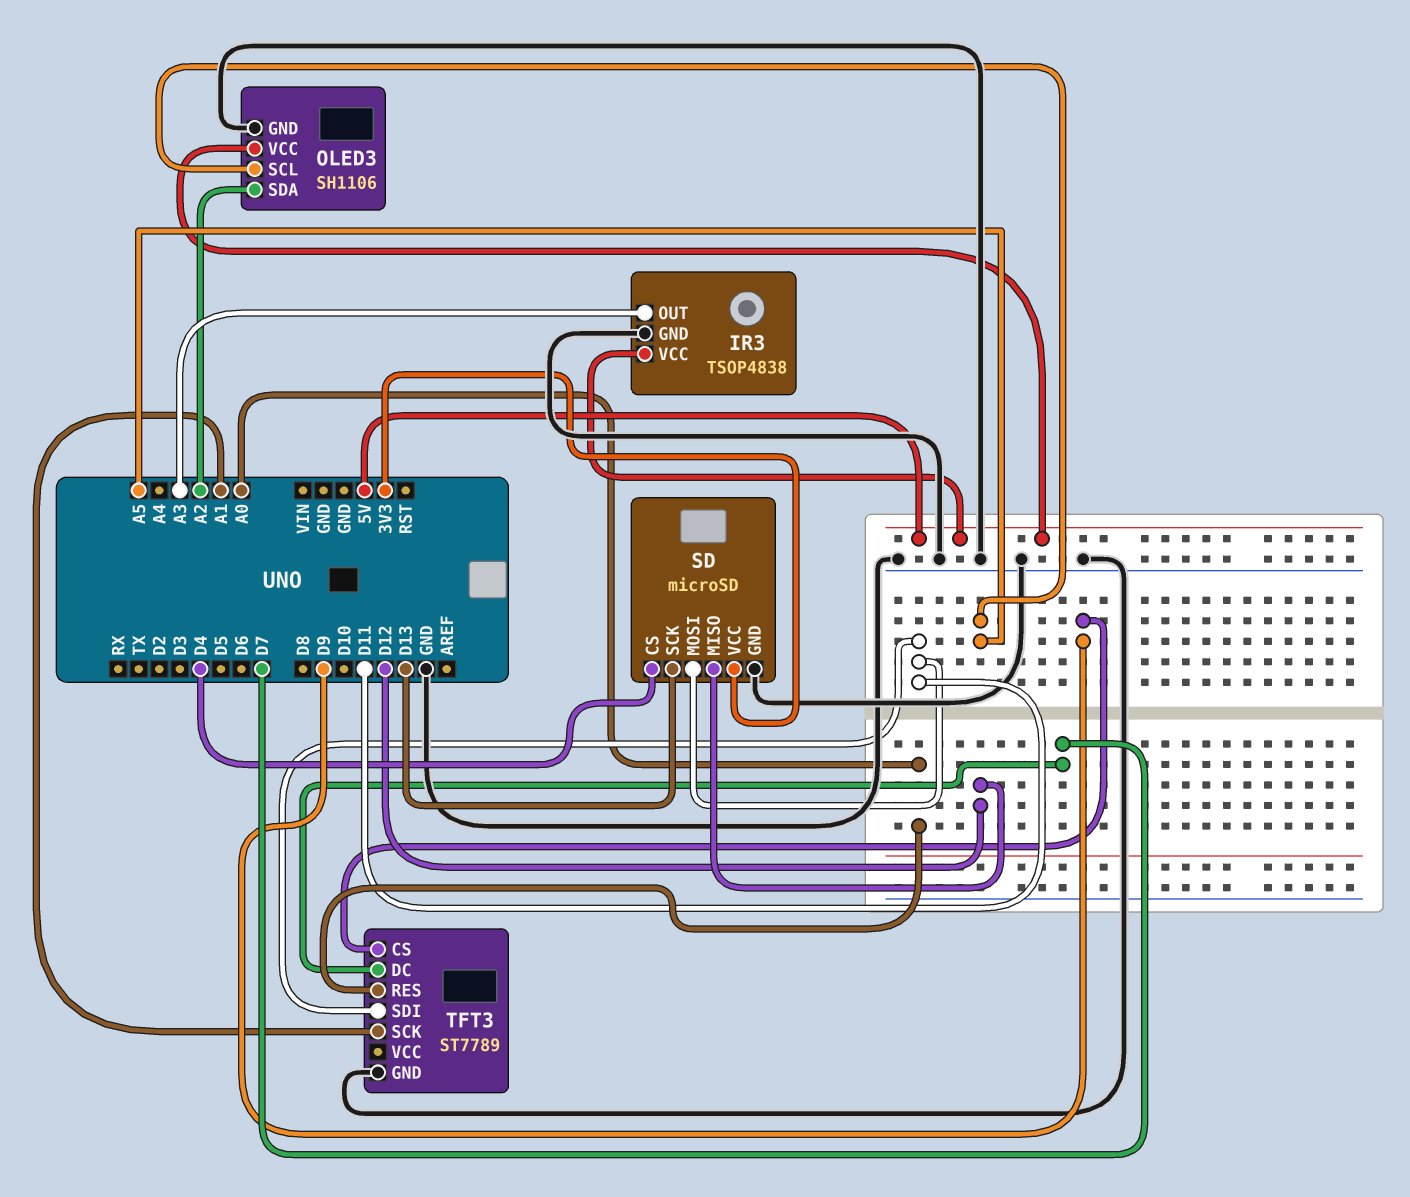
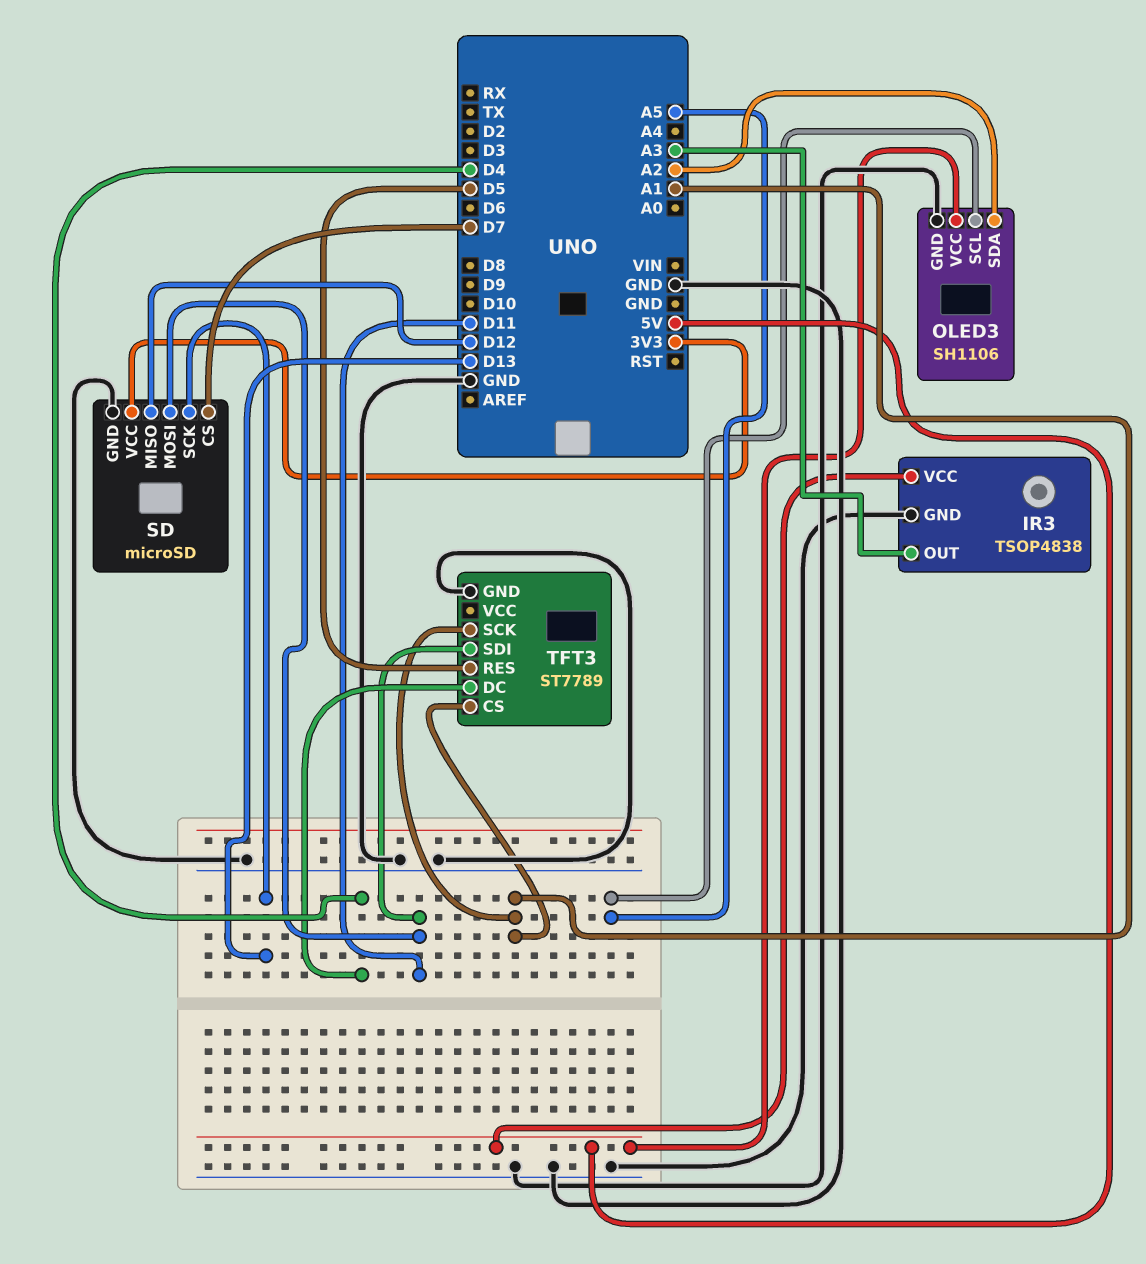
SD pin CS: D4 -> D7
TFT3 pin CS: D9 -> A1
TFT3 pin DC: D7 -> D4
TFT3 pin RES: A0 -> D5

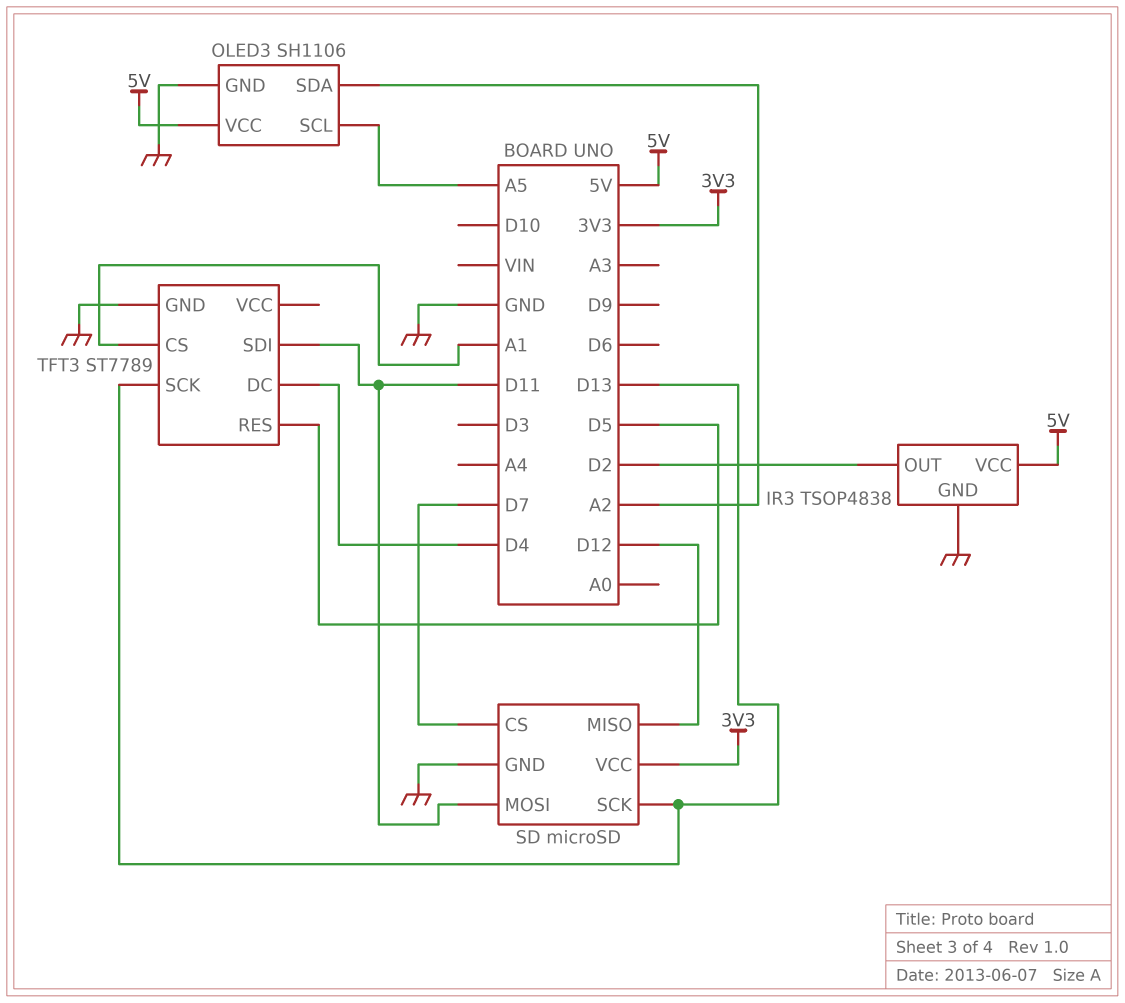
IR3 pin OUT: A3 -> D2
TFT3 pin SCK: A1 -> D13

